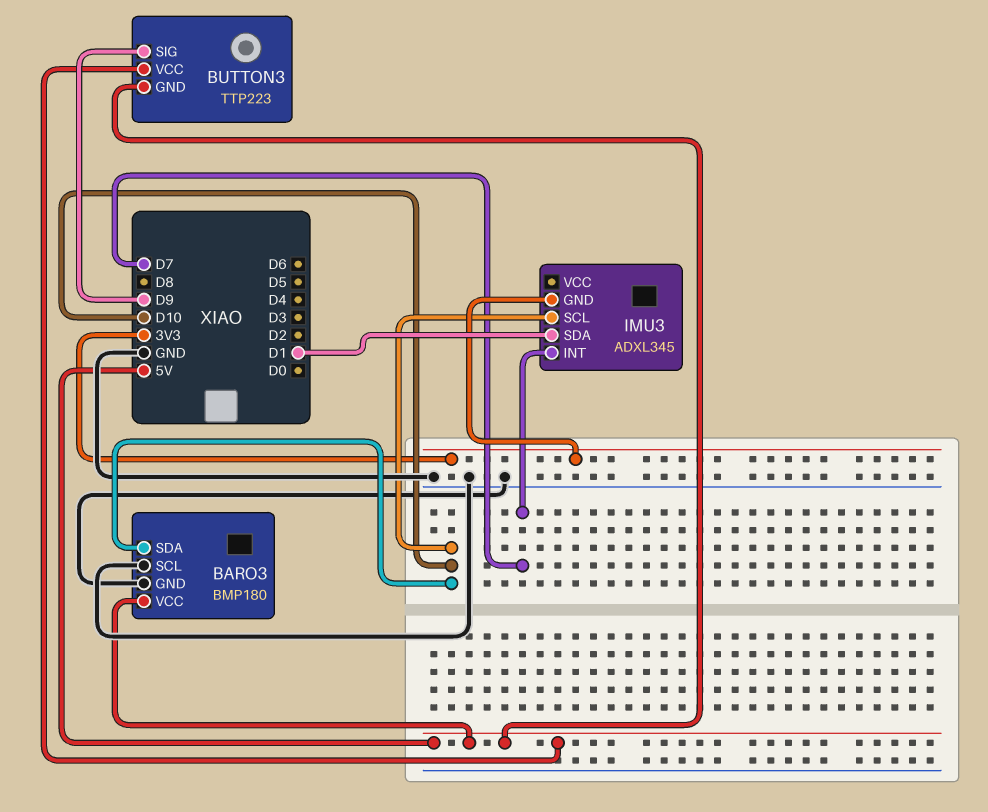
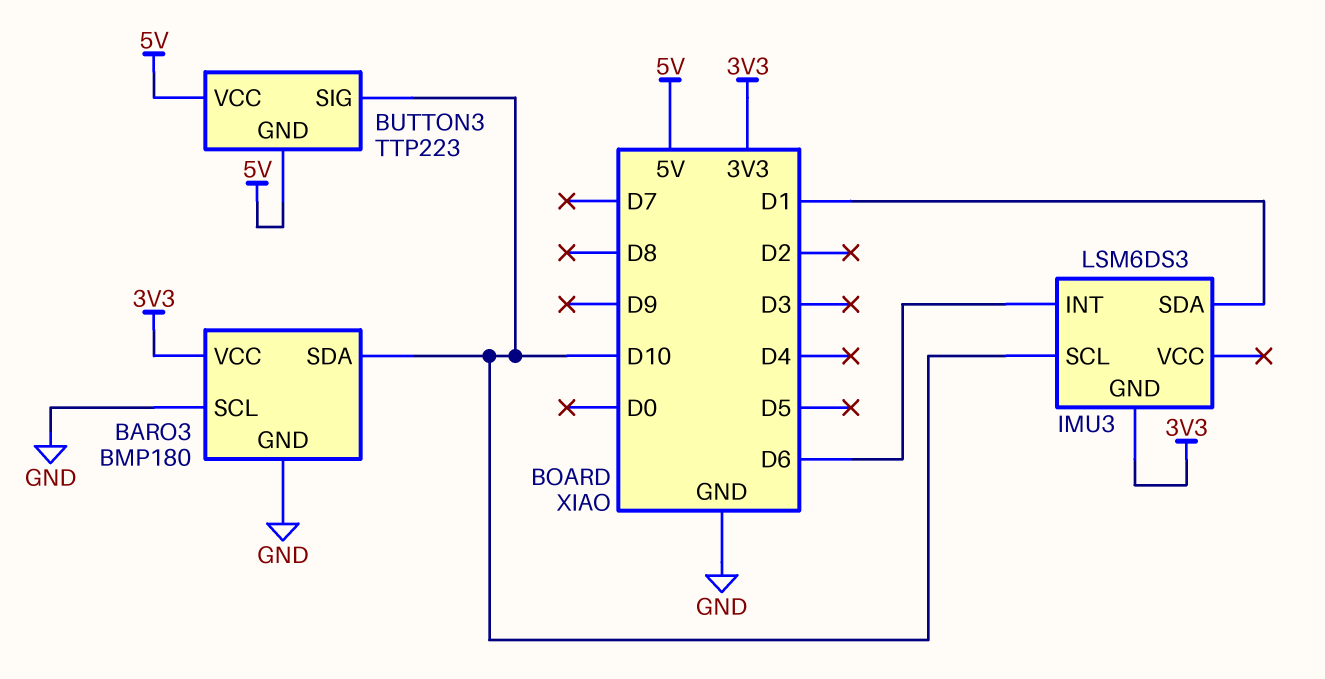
BARO3 pin VCC: 5V -> 3V3
BUTTON3 pin SIG: D9 -> D10
IMU3: ADXL345 -> LSM6DS3
IMU3 pin INT: D7 -> D6

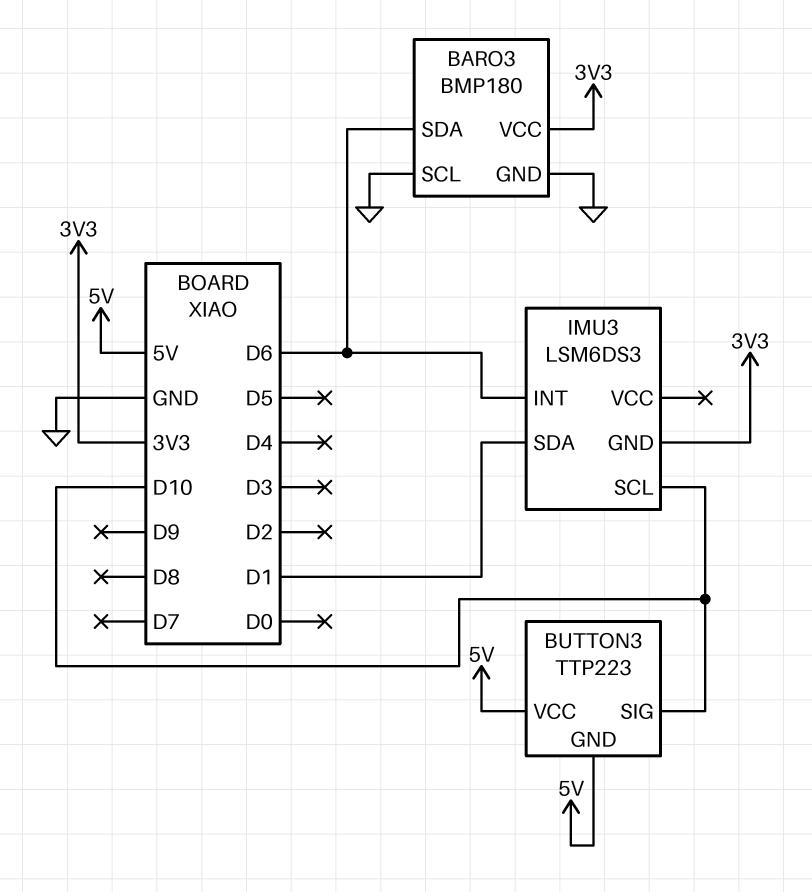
BARO3 pin SDA: D10 -> D6

